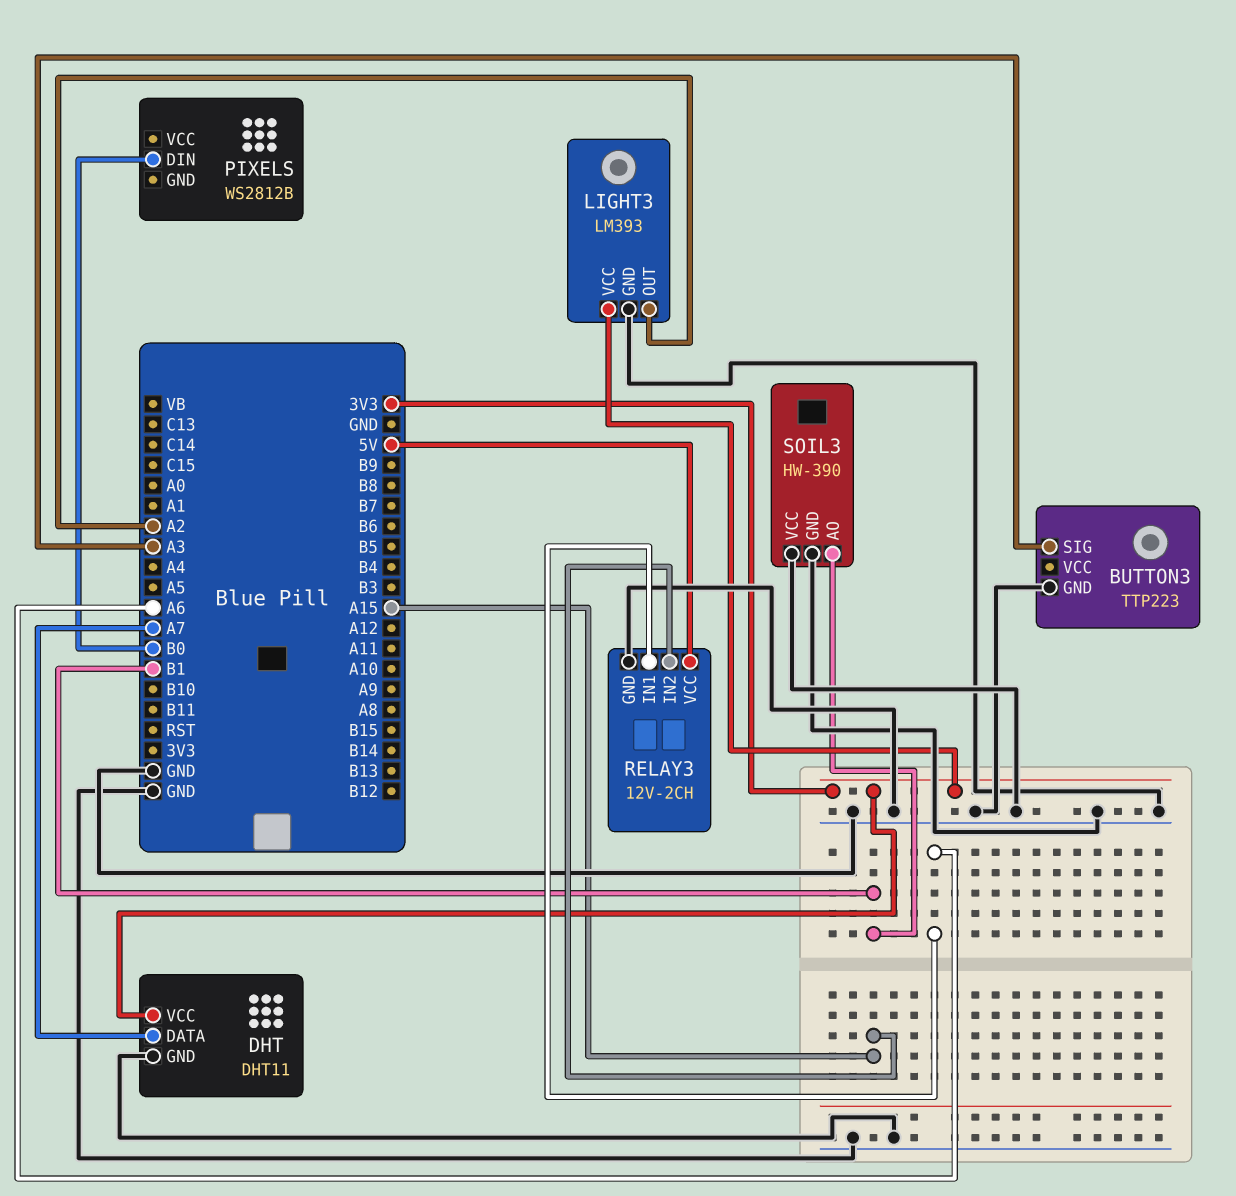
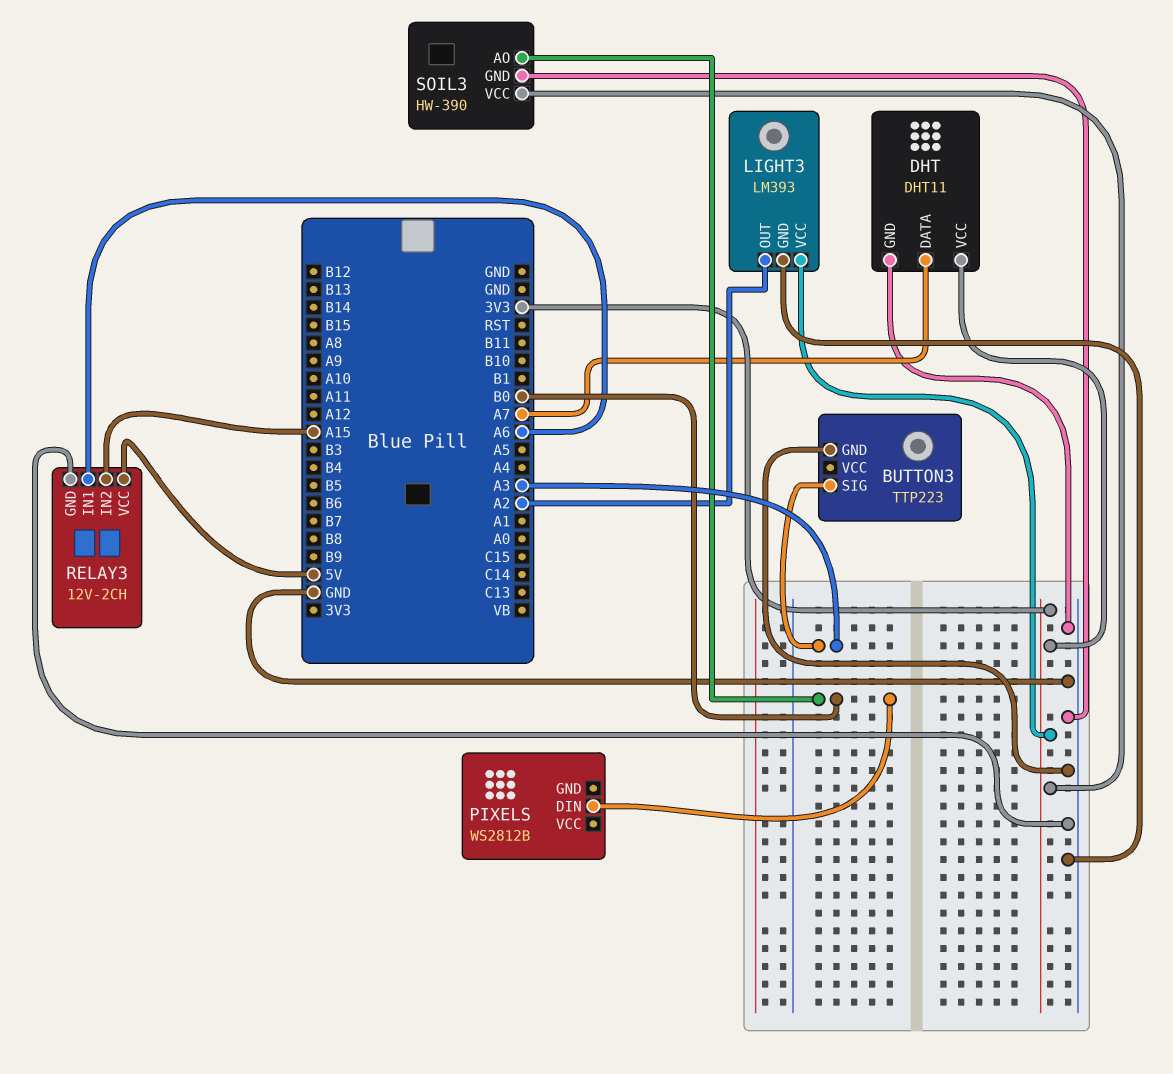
SOIL3 pin AO: B1 -> B0
SOIL3 pin VCC: GND -> 3V3

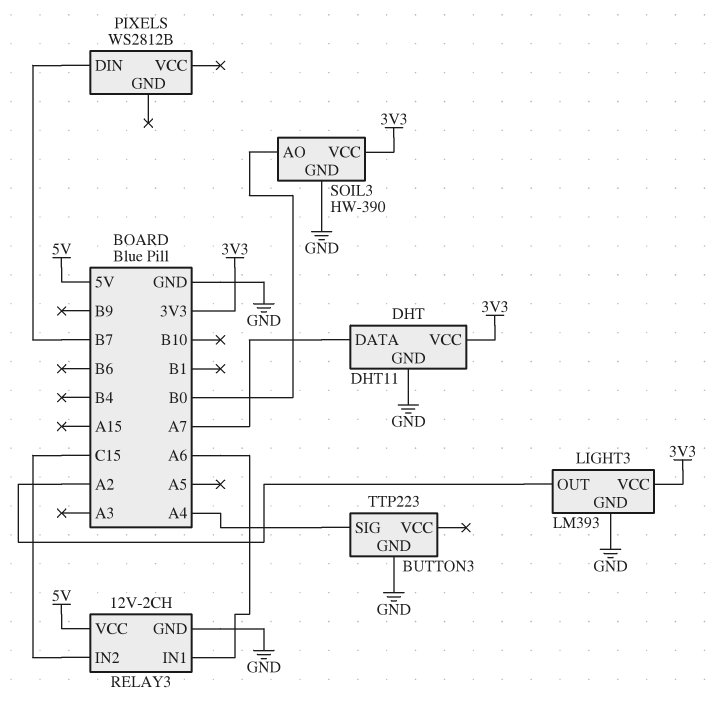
BUTTON3 pin SIG: A3 -> A4
PIXELS pin DIN: B0 -> B7
RELAY3 pin IN2: A15 -> C15

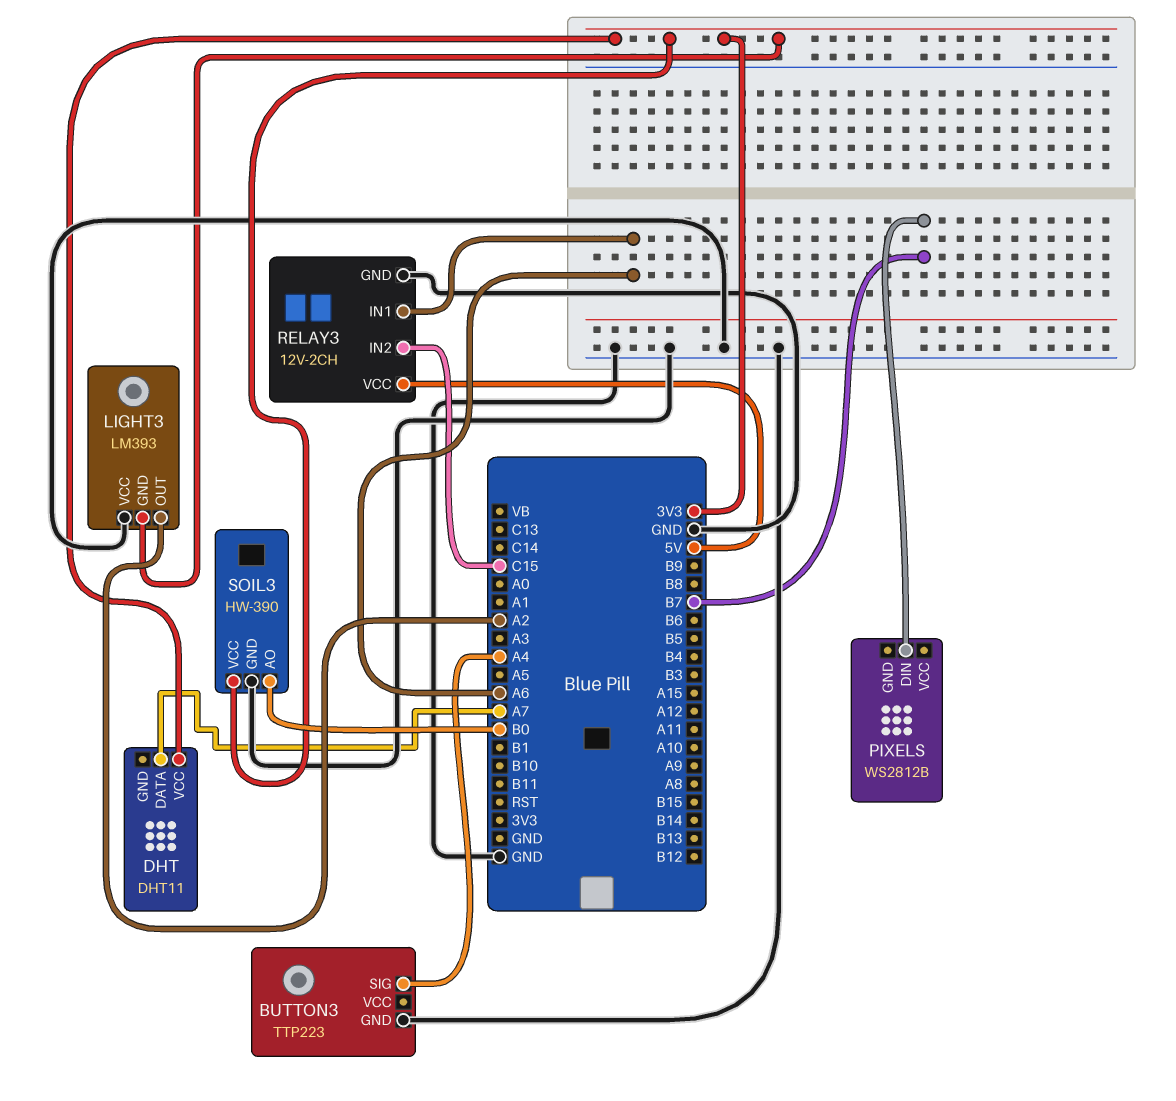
DHT pin GND: GND -> none
LIGHT3 pin GND: GND -> 3V3
LIGHT3 pin VCC: 3V3 -> GND

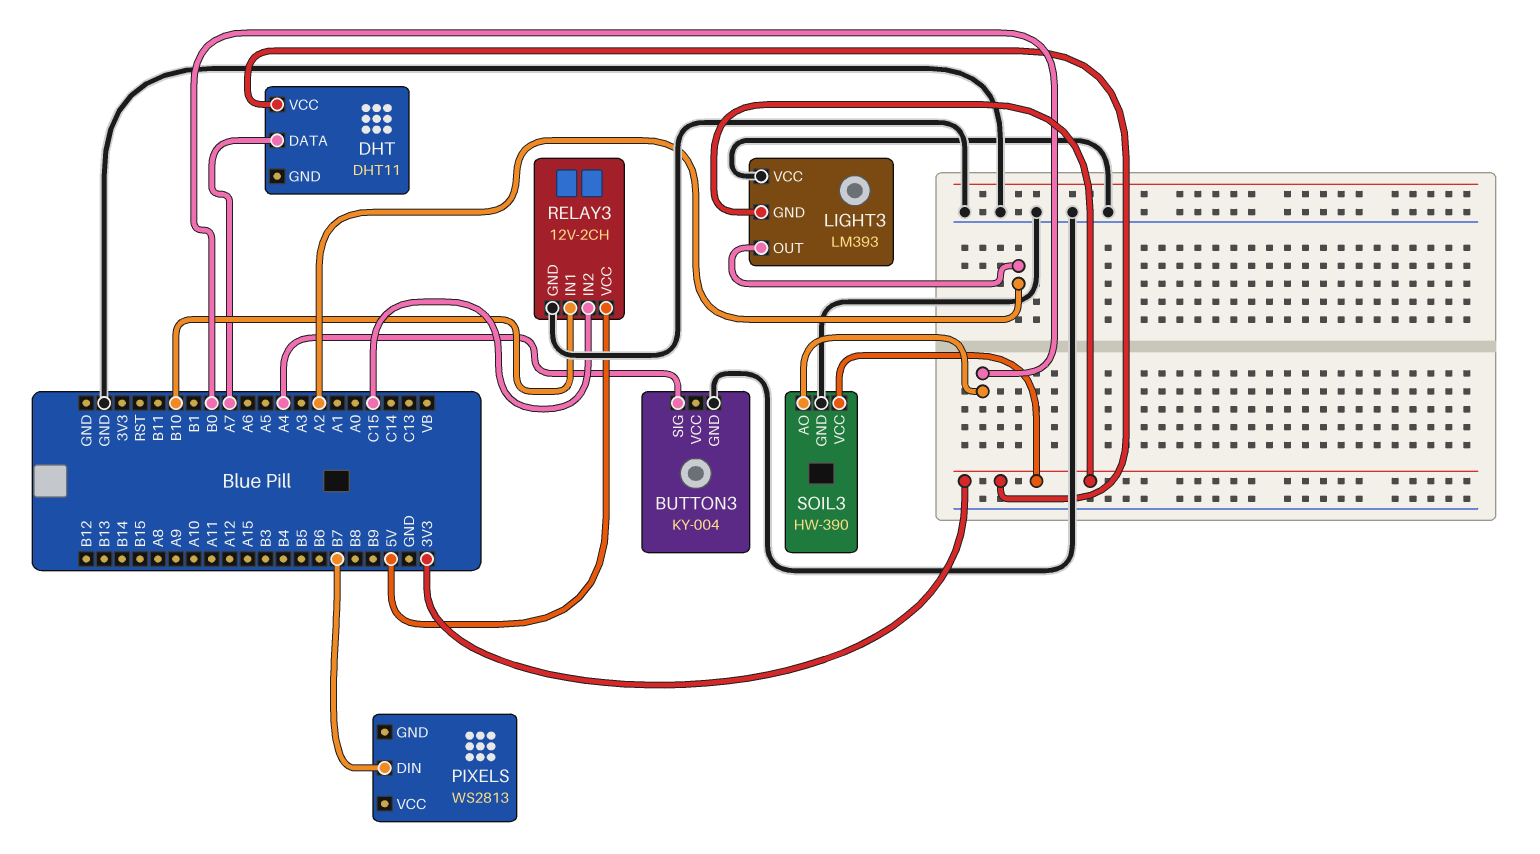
BUTTON3: TTP223 -> KY-004
PIXELS: WS2812B -> WS2813
RELAY3 pin IN1: A6 -> B10

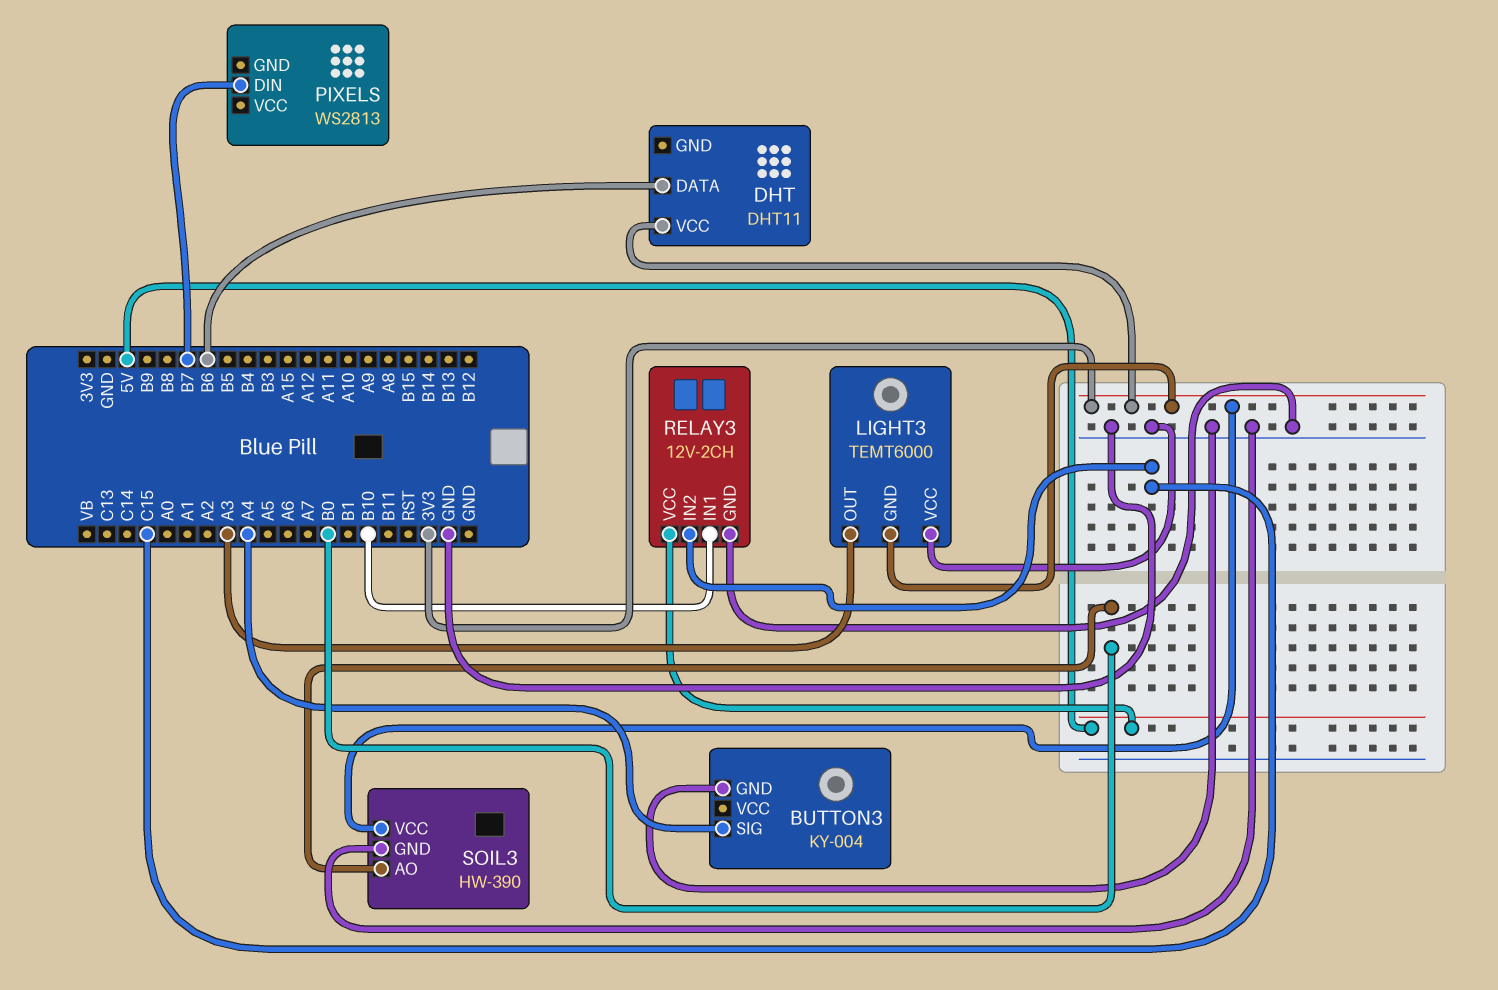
DHT pin DATA: A7 -> B6
LIGHT3: LM393 -> TEMT6000
LIGHT3 pin OUT: A2 -> A3

